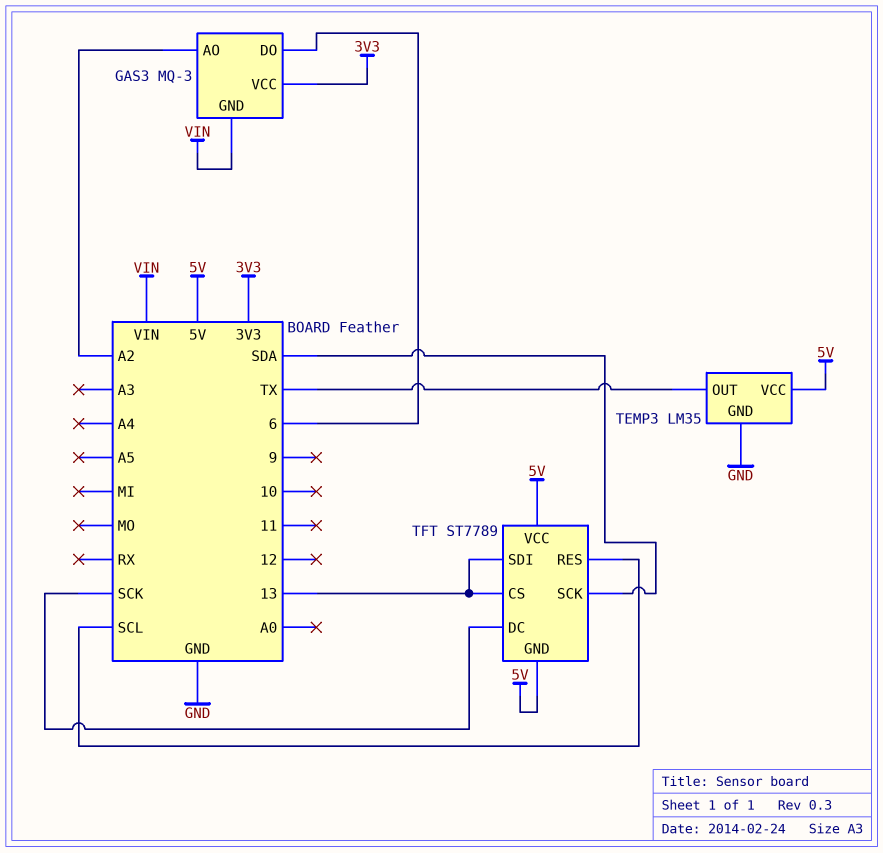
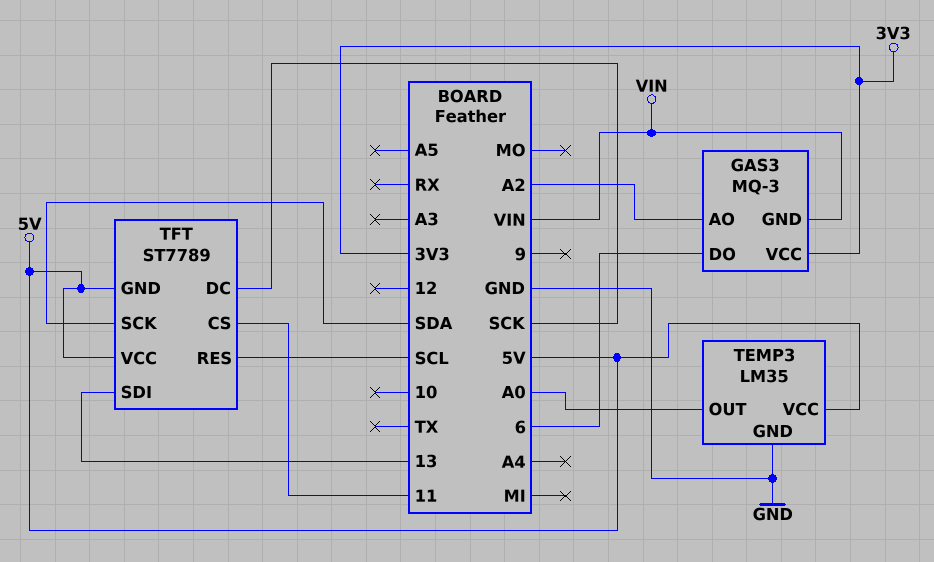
TEMP3 pin OUT: TX -> A0
TFT pin CS: 13 -> 11

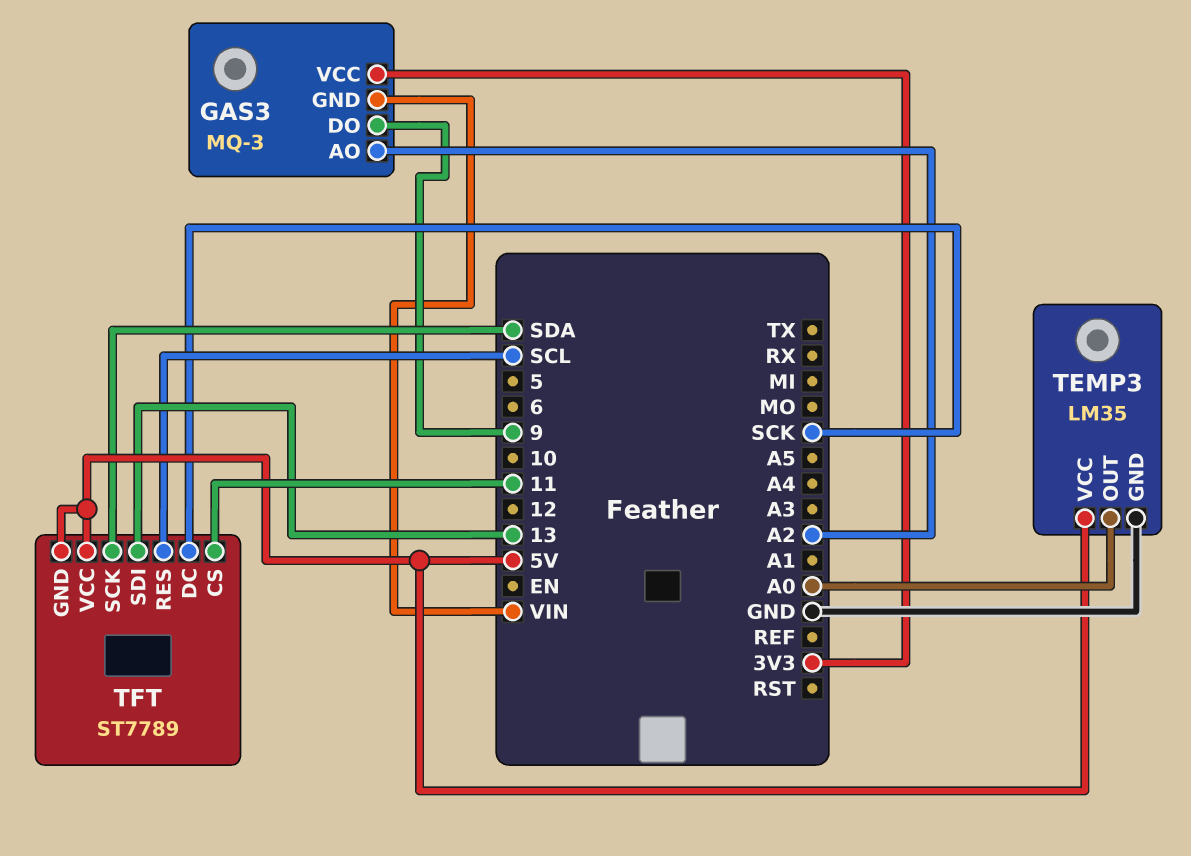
GAS3 pin DO: 6 -> 9

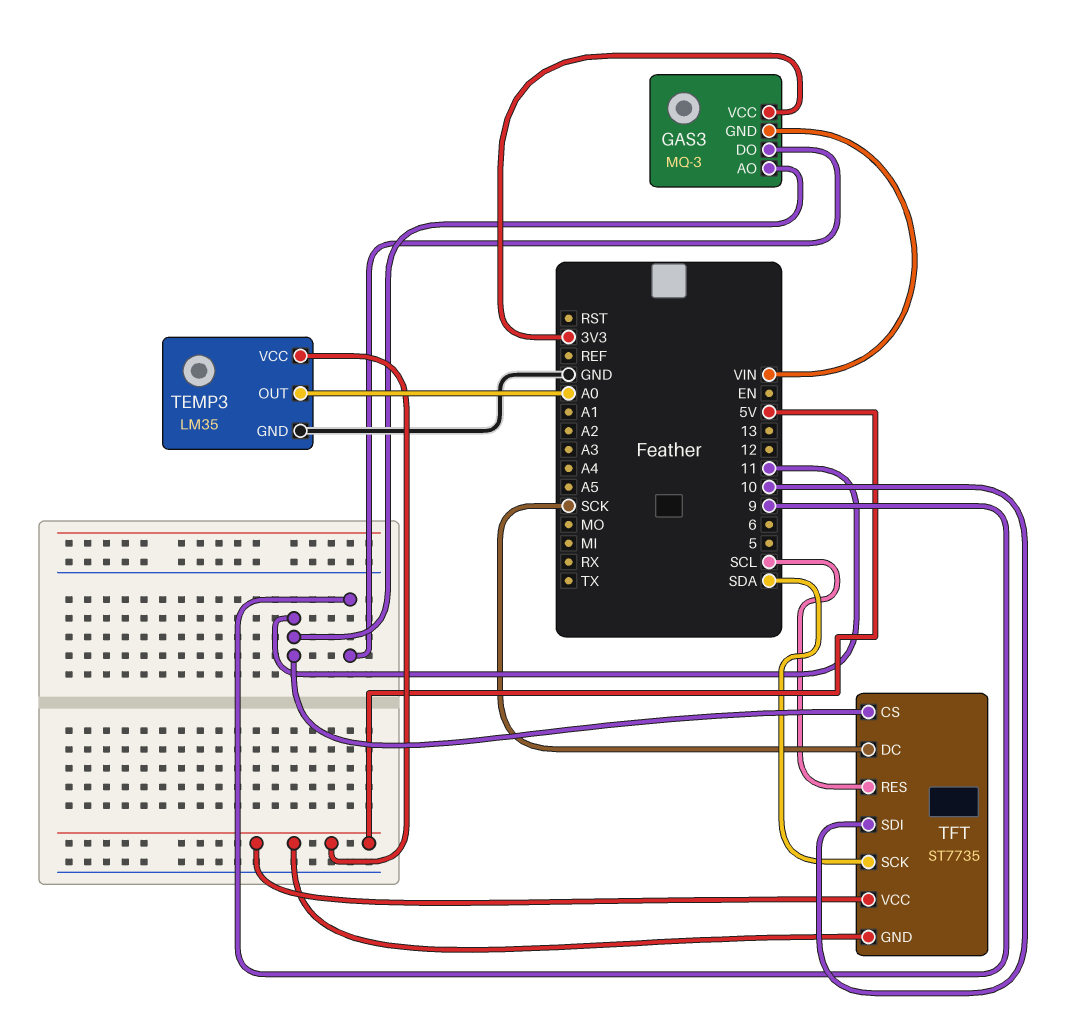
GAS3 pin AO: A2 -> 11
TFT: ST7789 -> ST7735
TFT pin SDI: 13 -> 10

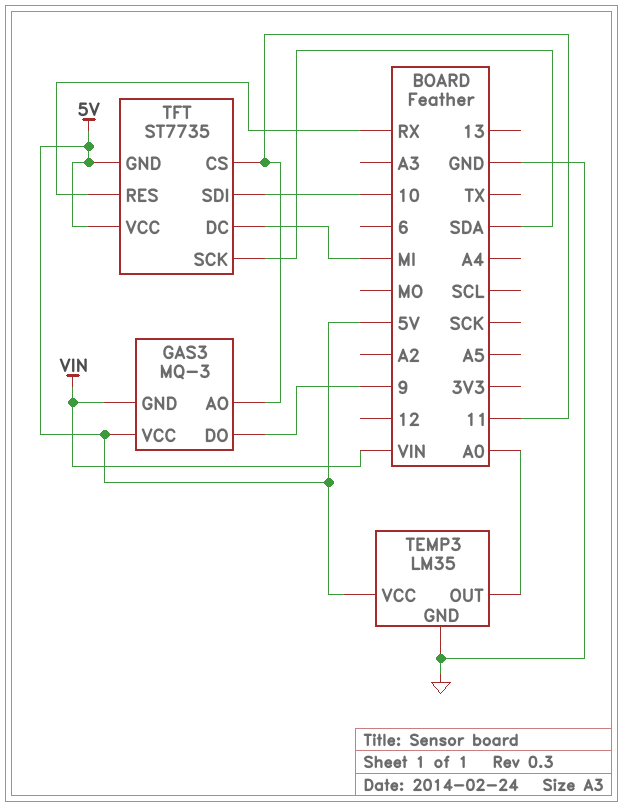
GAS3 pin VCC: 3V3 -> 5V
TFT pin DC: SCK -> MI
TFT pin RES: SCL -> RX

